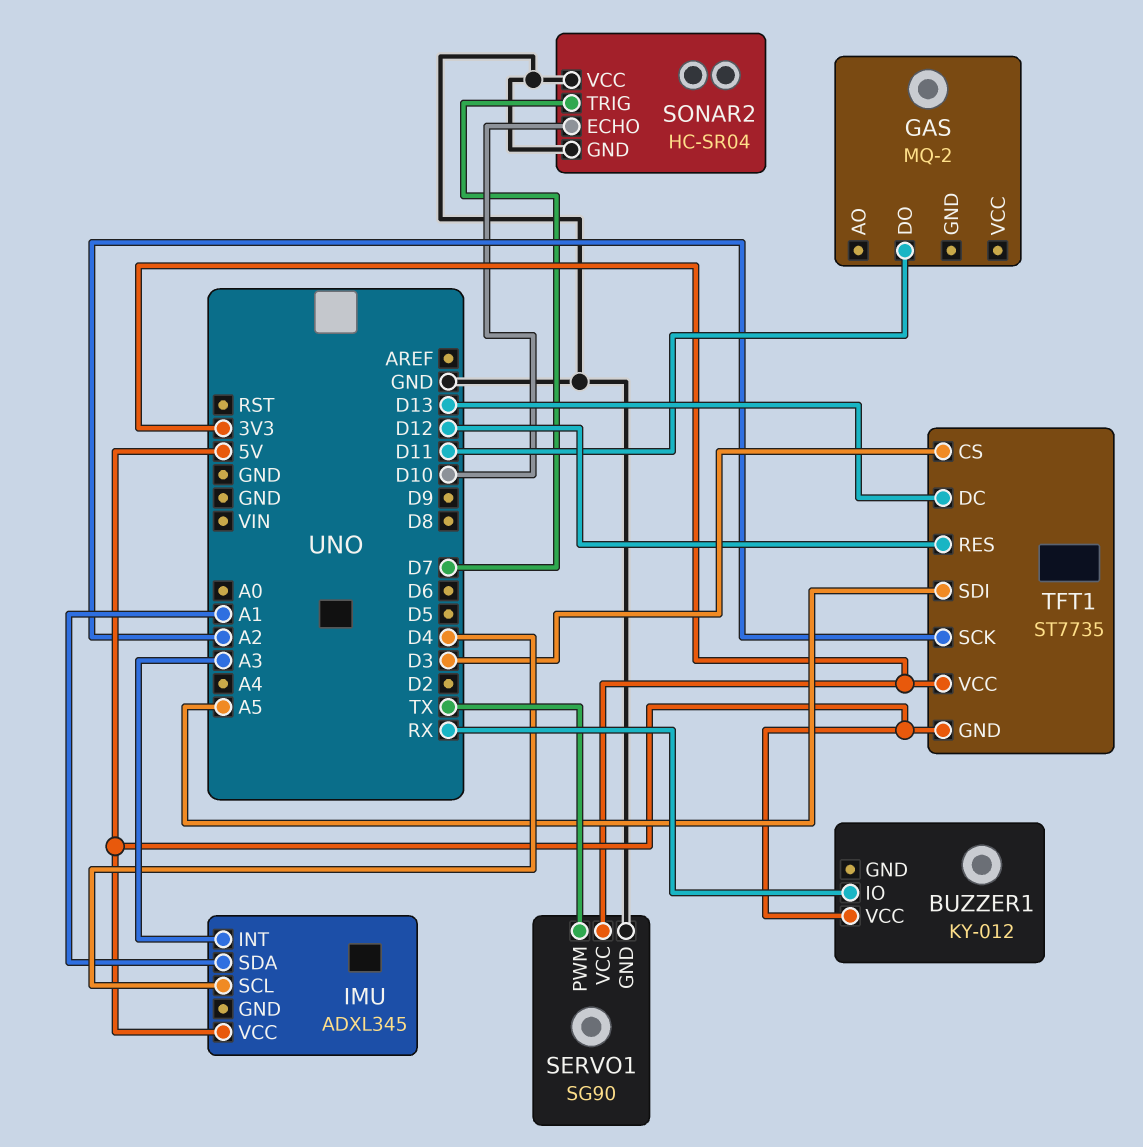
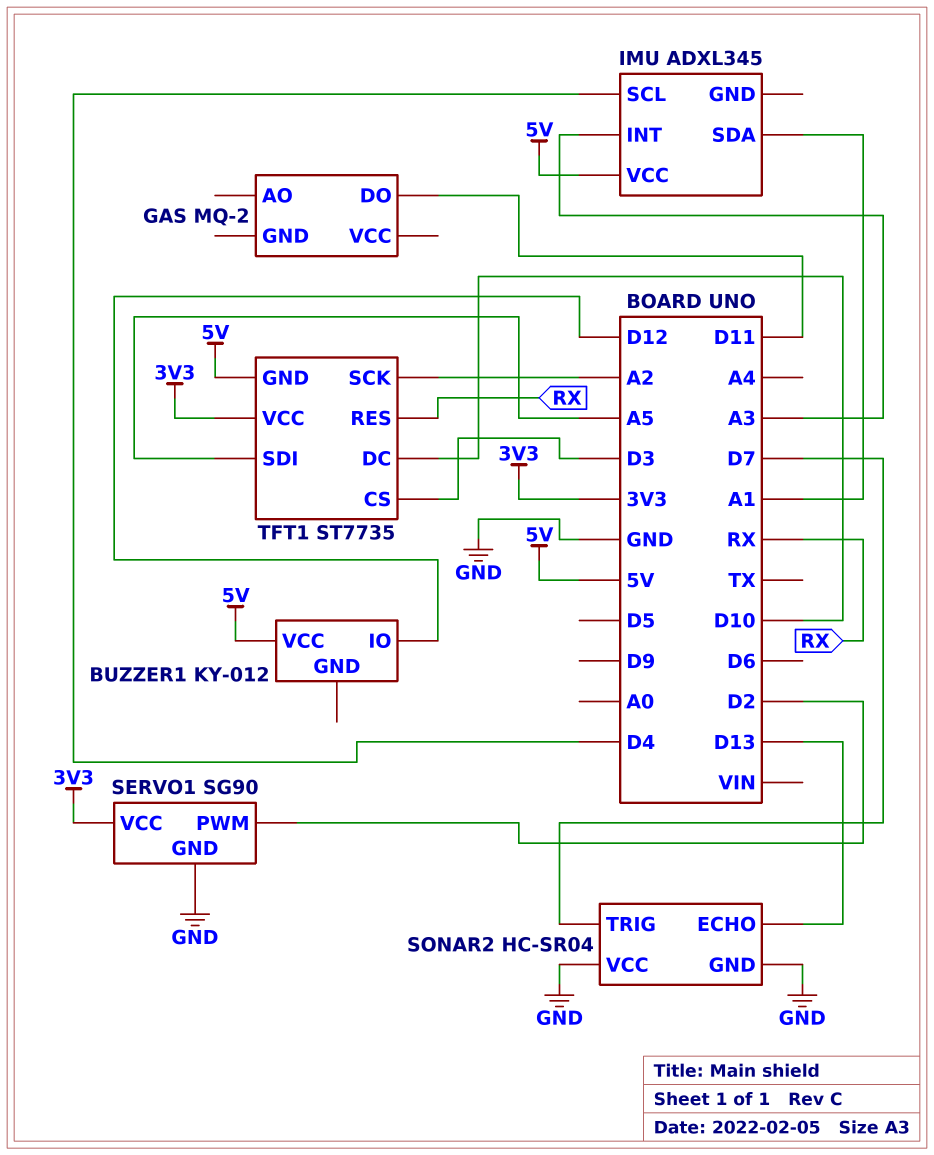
BUZZER1 pin IO: RX -> D12
SERVO1 pin PWM: TX -> D2
SONAR2 pin ECHO: D10 -> D13
TFT1 pin DC: D13 -> D10
TFT1 pin RES: D12 -> RX

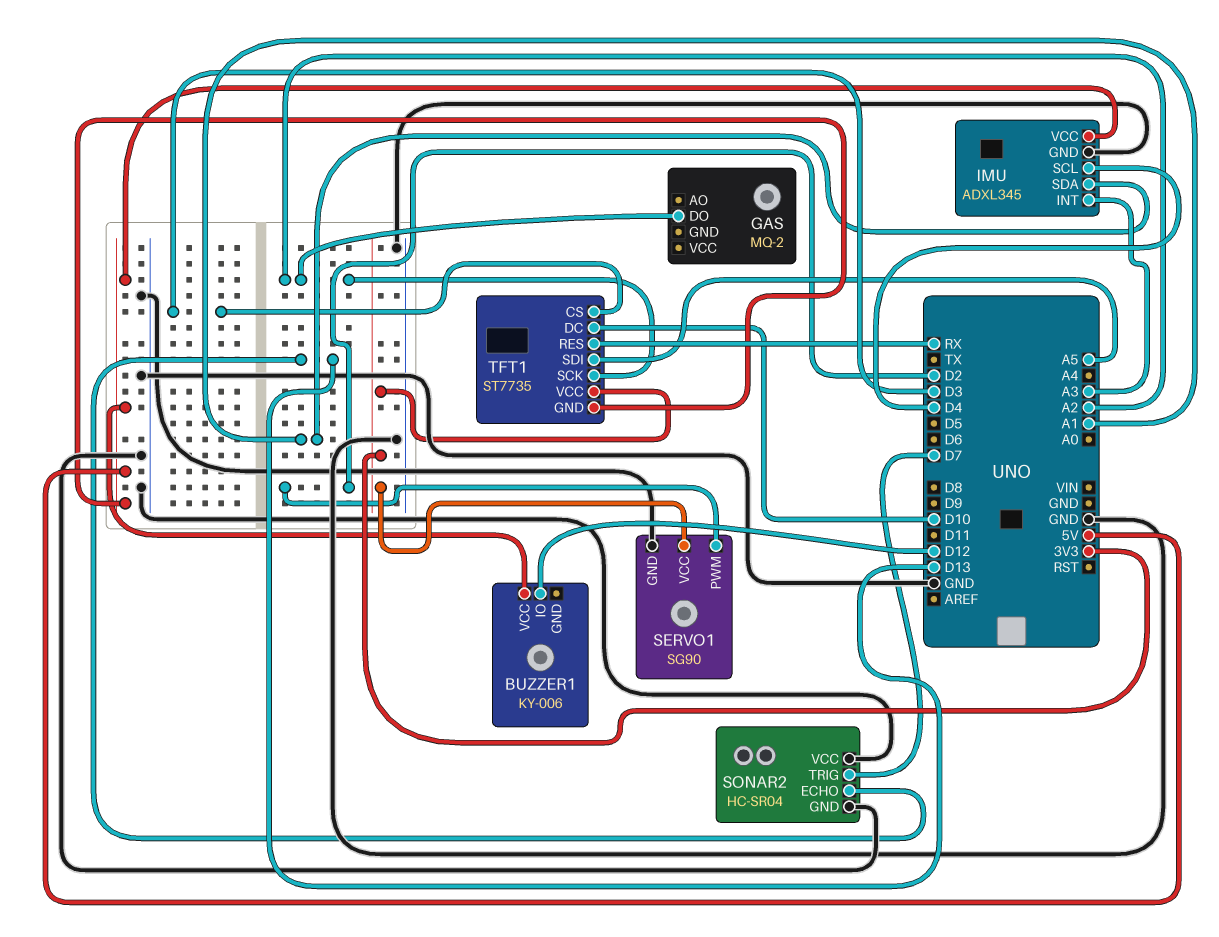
BUZZER1: KY-012 -> KY-006
GAS pin DO: D11 -> A2
IMU pin GND: none -> GND

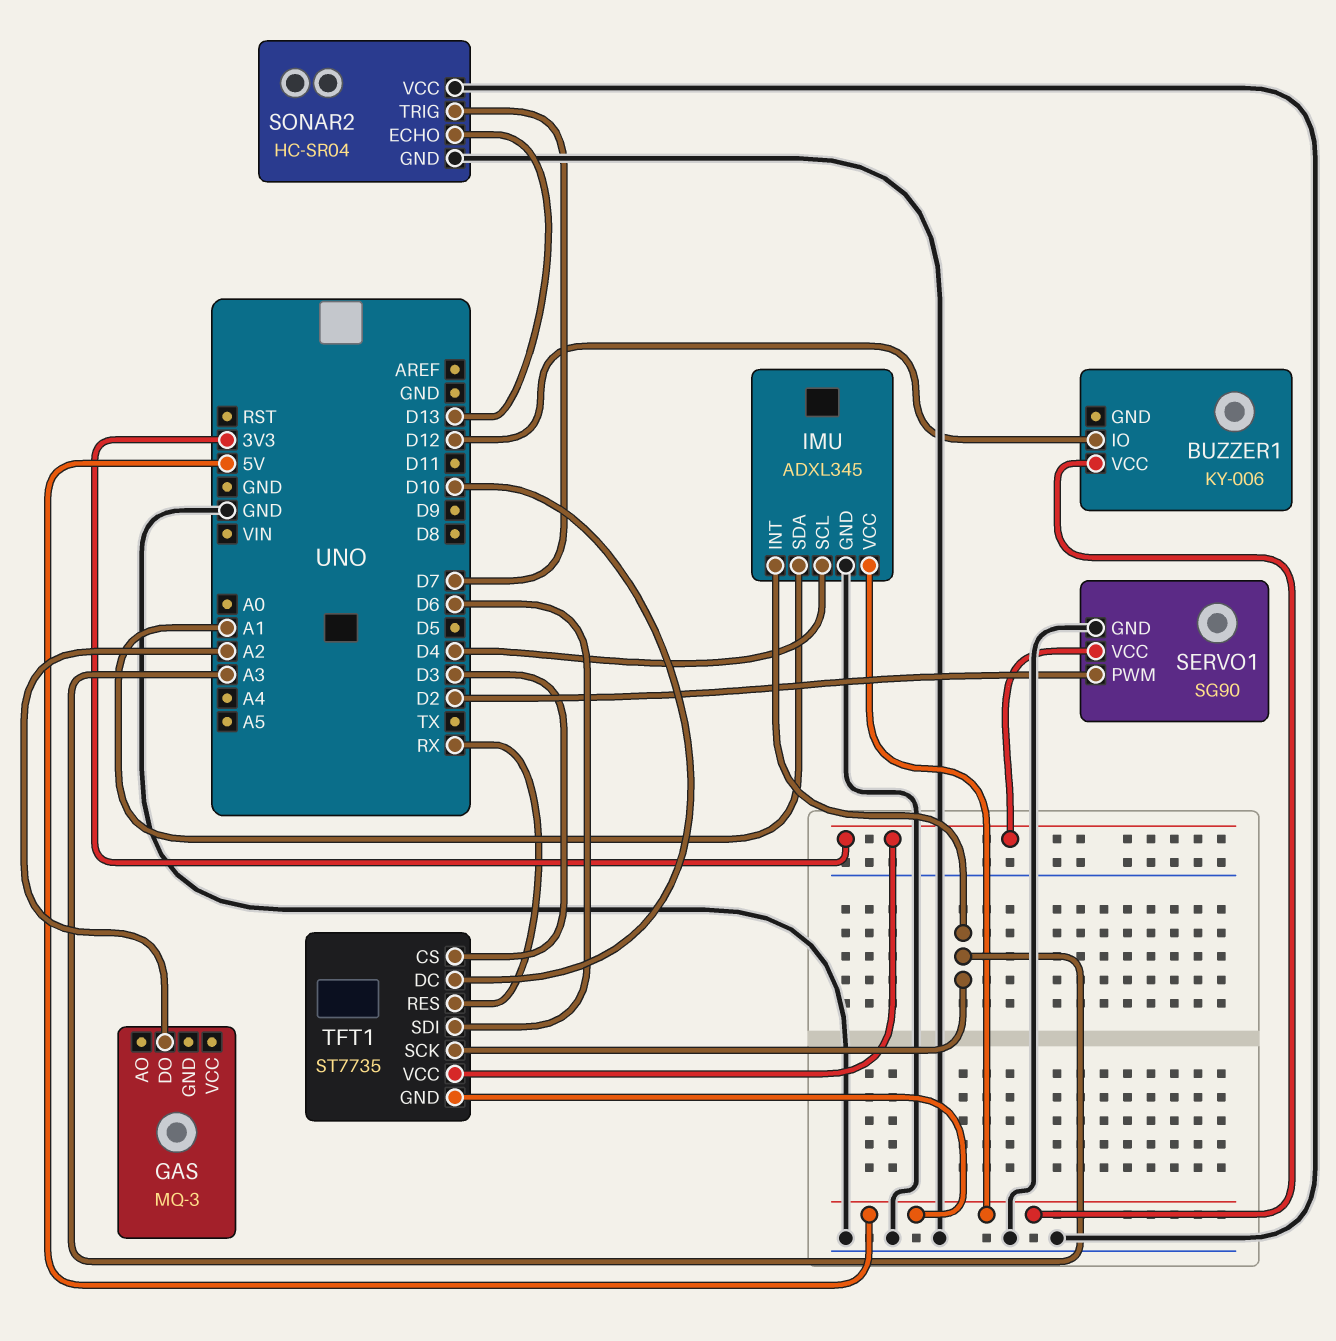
GAS: MQ-2 -> MQ-3
TFT1 pin SCK: A2 -> A3
TFT1 pin SDI: A5 -> D6

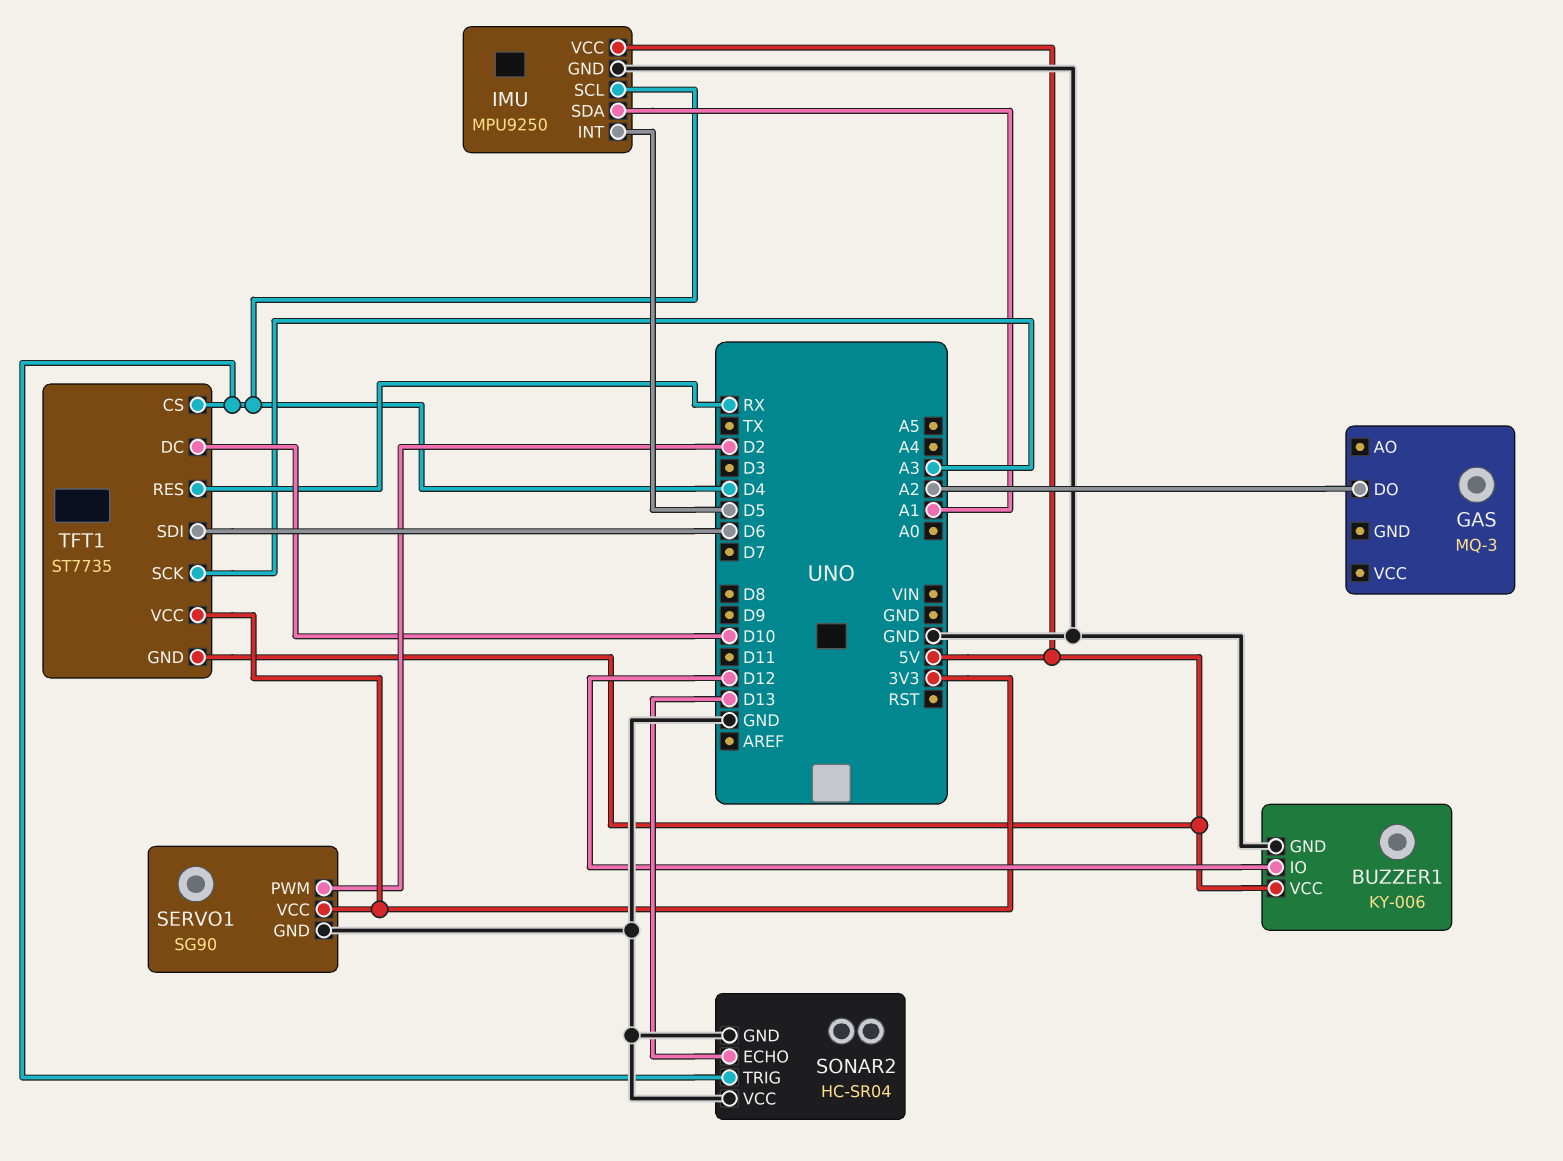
BUZZER1 pin GND: none -> GND
IMU: ADXL345 -> MPU9250
IMU pin INT: A3 -> D5
SONAR2 pin TRIG: D7 -> D4
TFT1 pin CS: D3 -> D4

